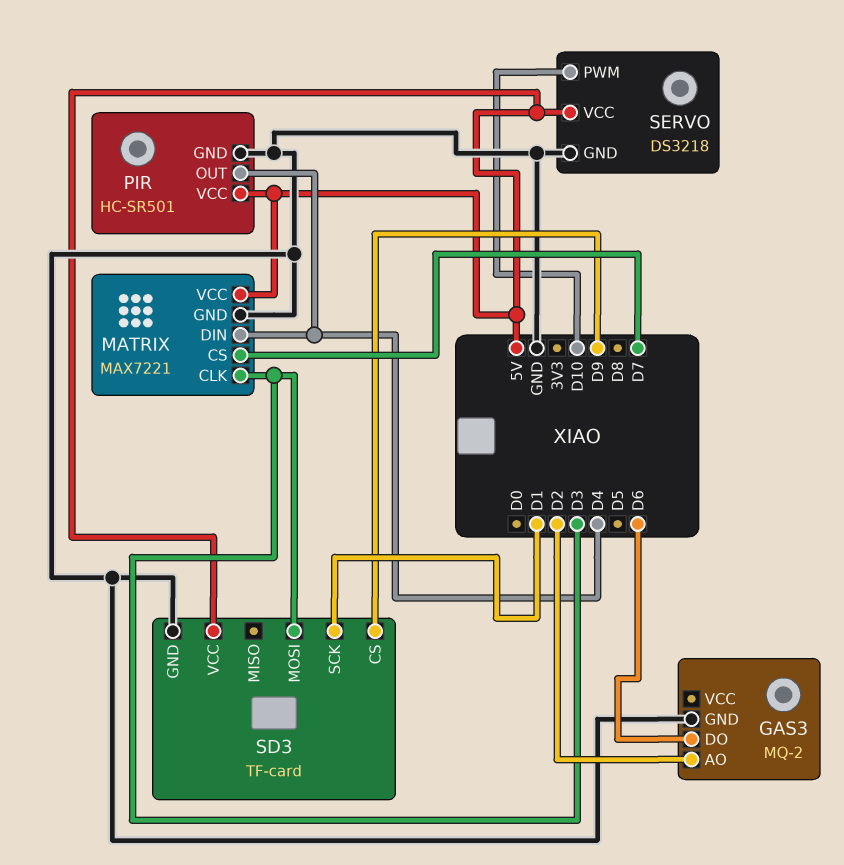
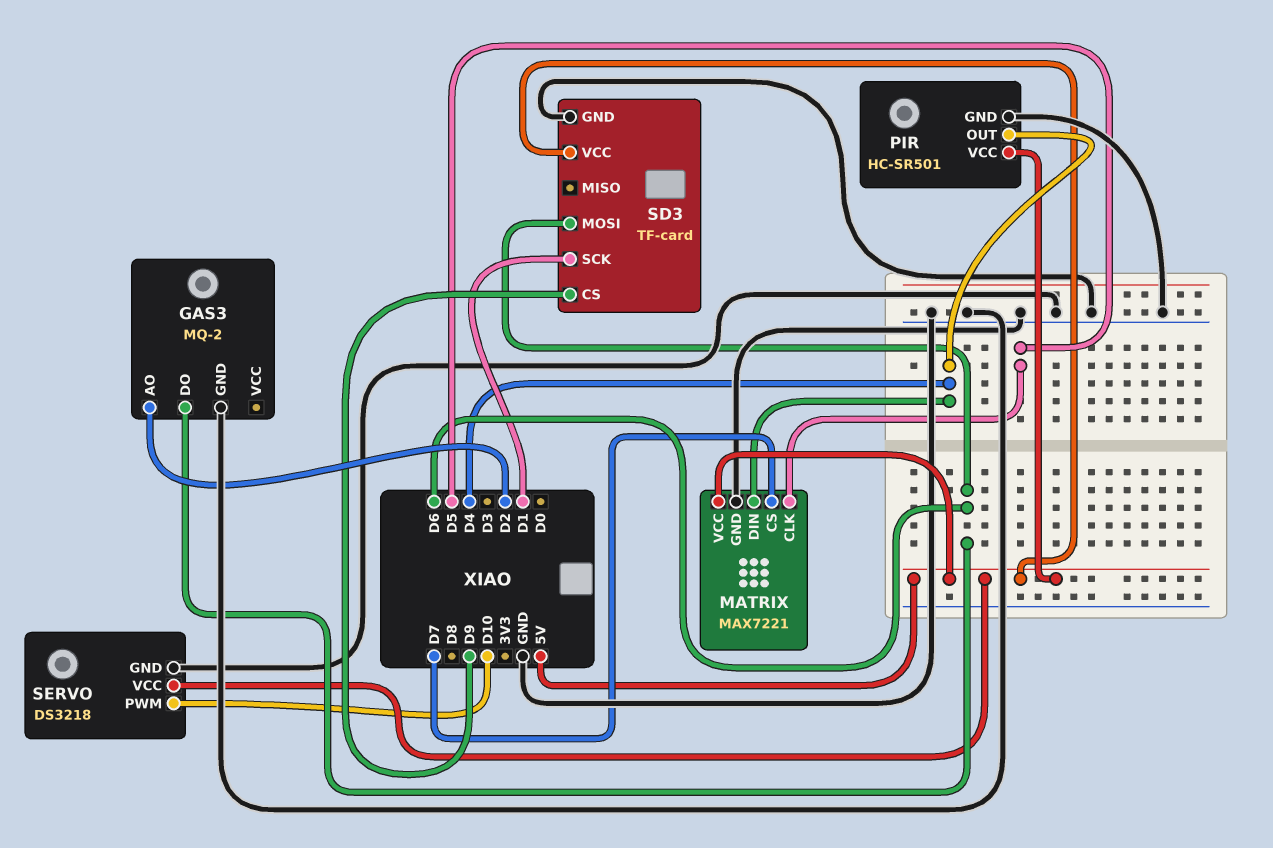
MATRIX pin CLK: D3 -> D5
SD3 pin MOSI: D3 -> D6

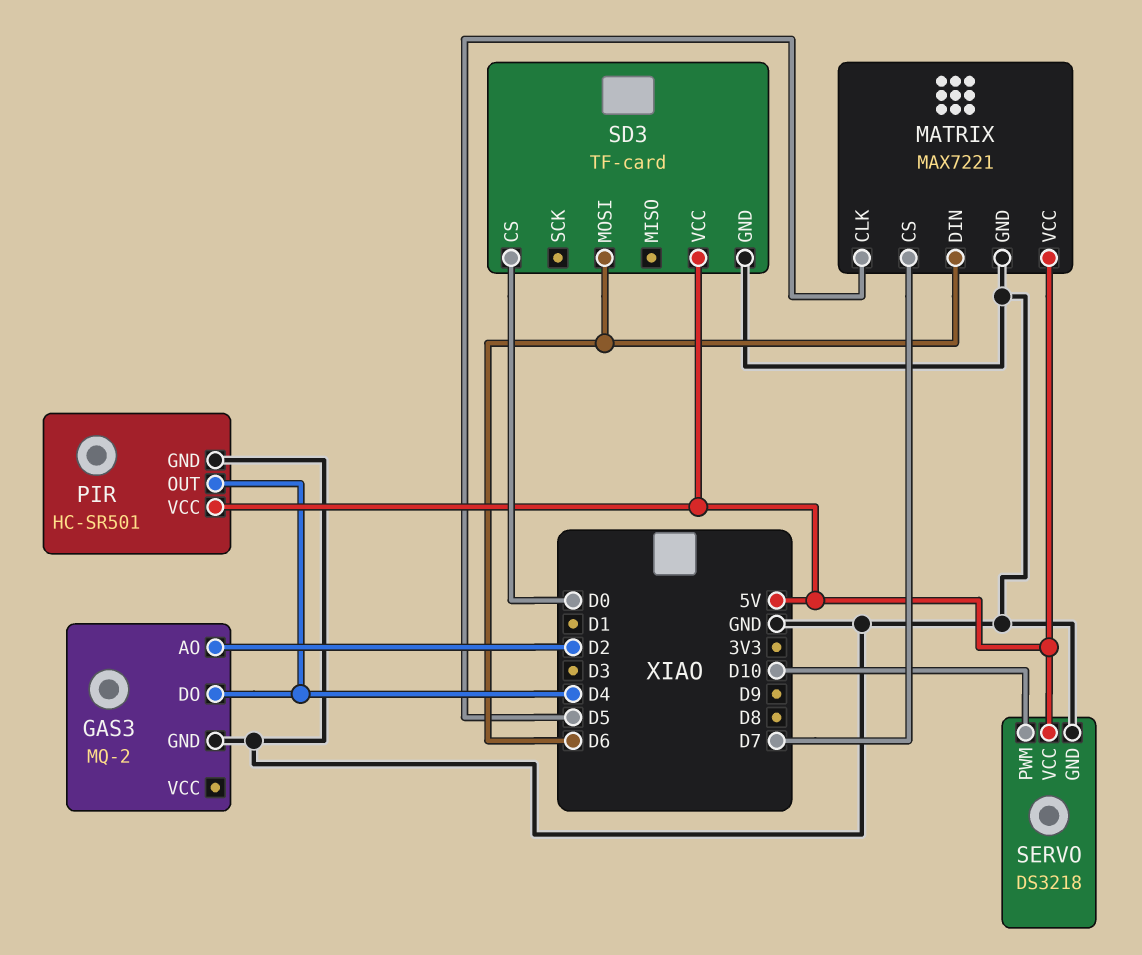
GAS3 pin DO: D6 -> D4
MATRIX pin DIN: D4 -> D6
SD3 pin CS: D9 -> D0
SD3 pin SCK: D1 -> none

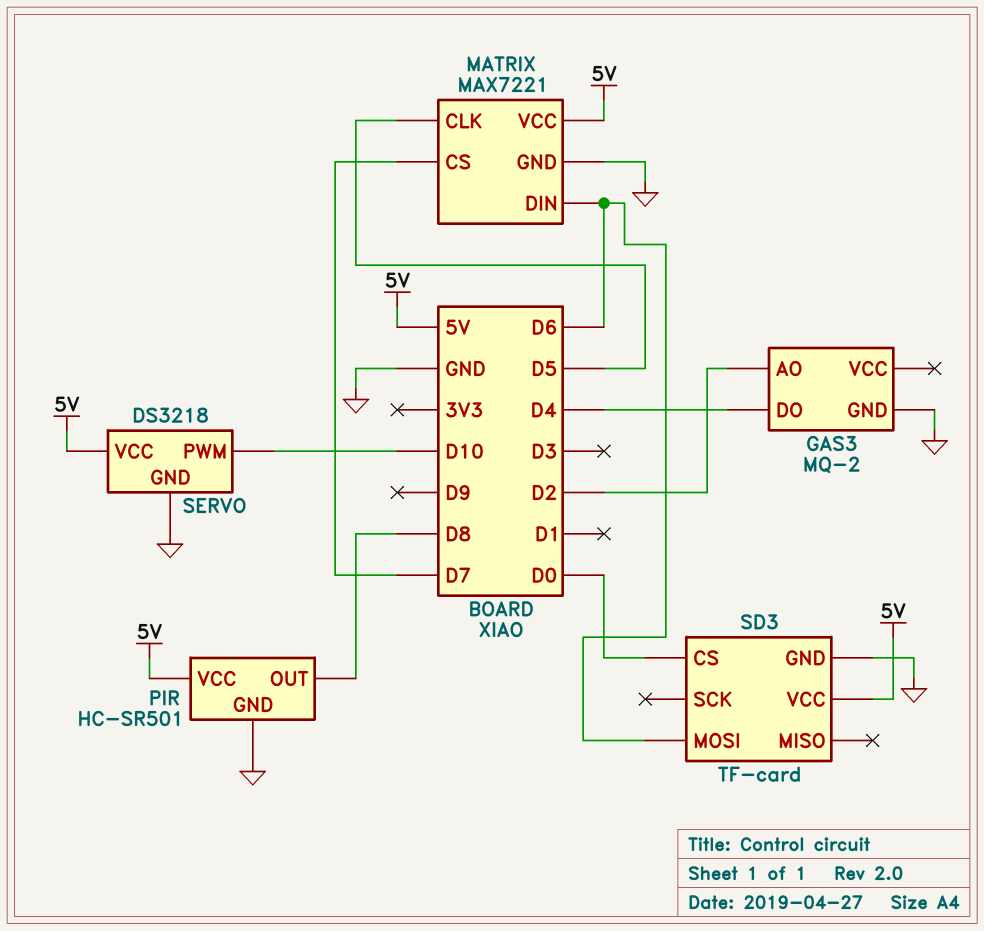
PIR pin OUT: D4 -> D8

